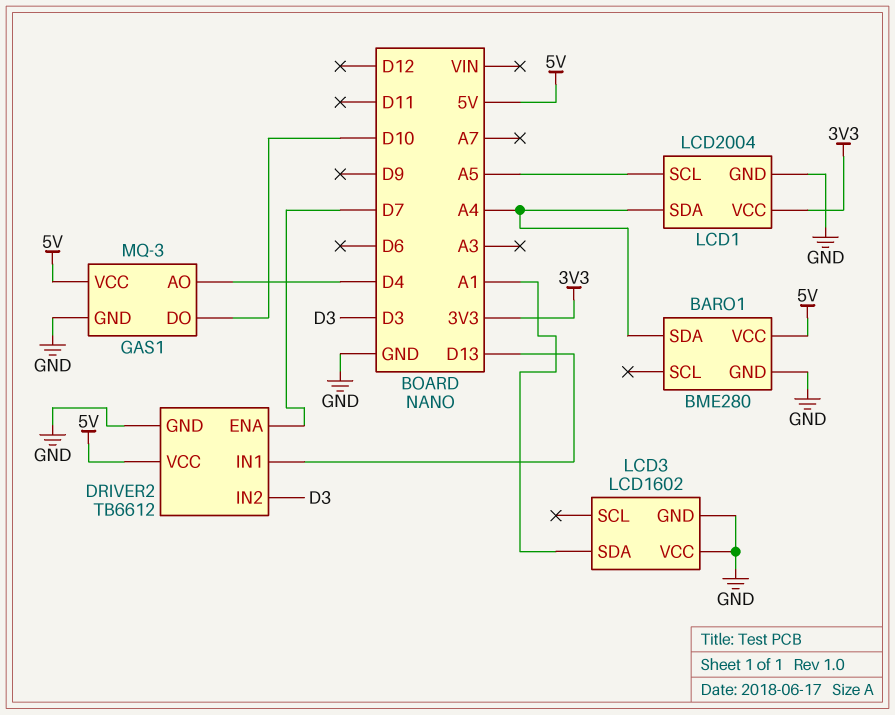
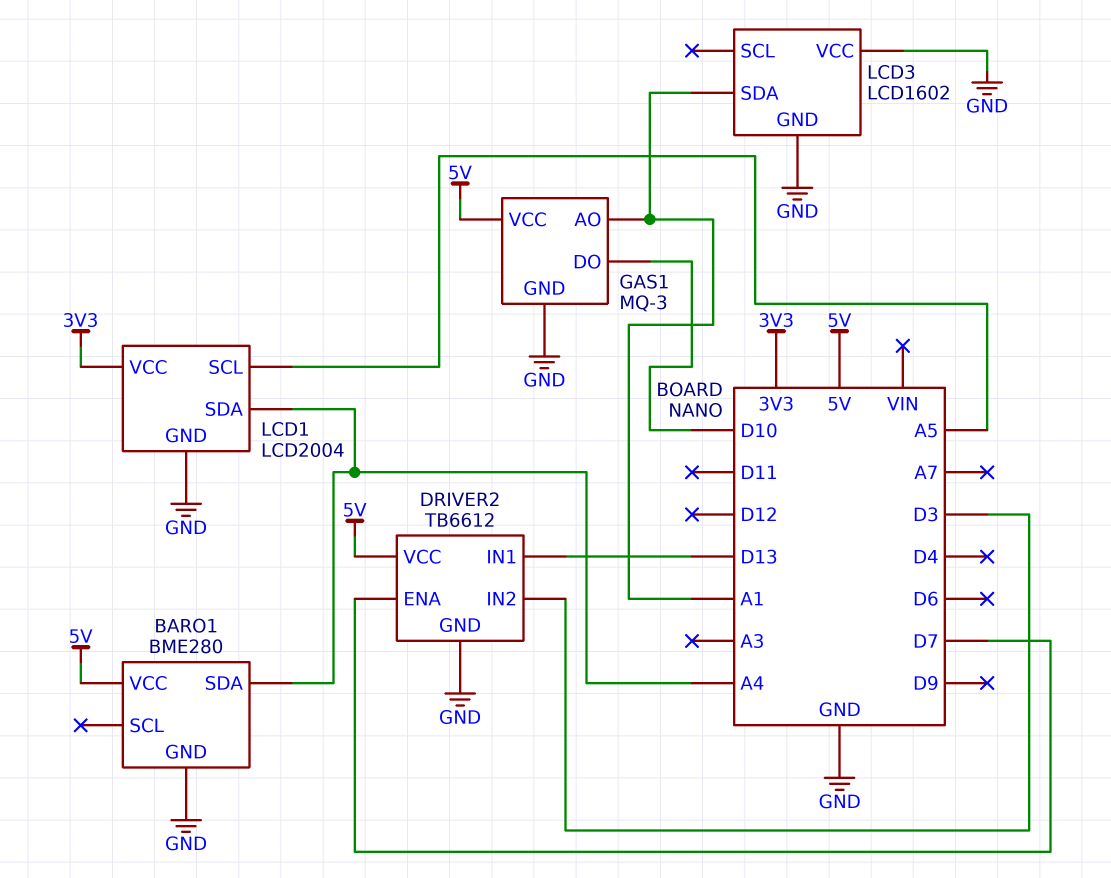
GAS1 pin AO: D4 -> A1

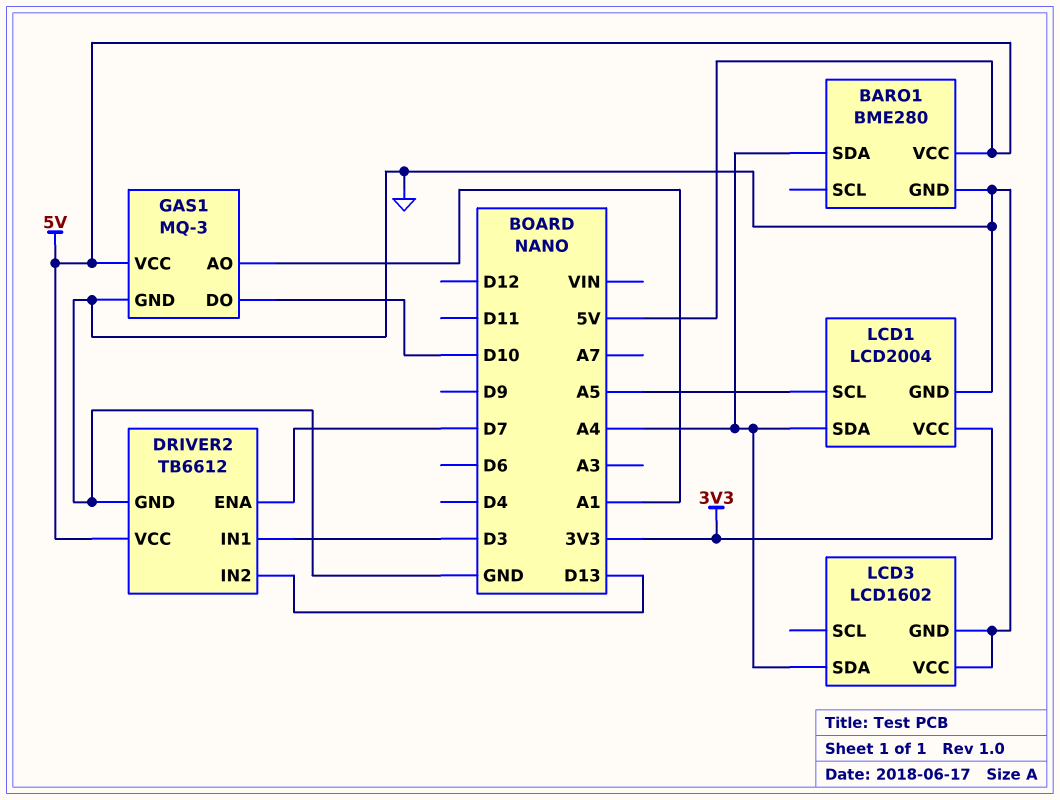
DRIVER2 pin IN1: D13 -> D3
DRIVER2 pin IN2: D3 -> D13
LCD3 pin SDA: A1 -> A4

